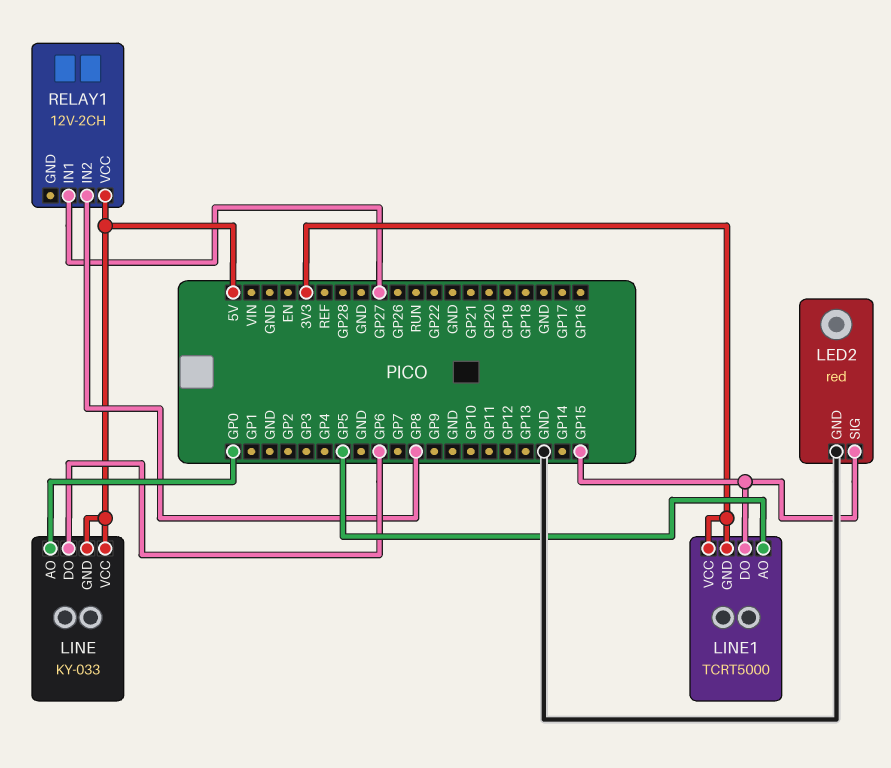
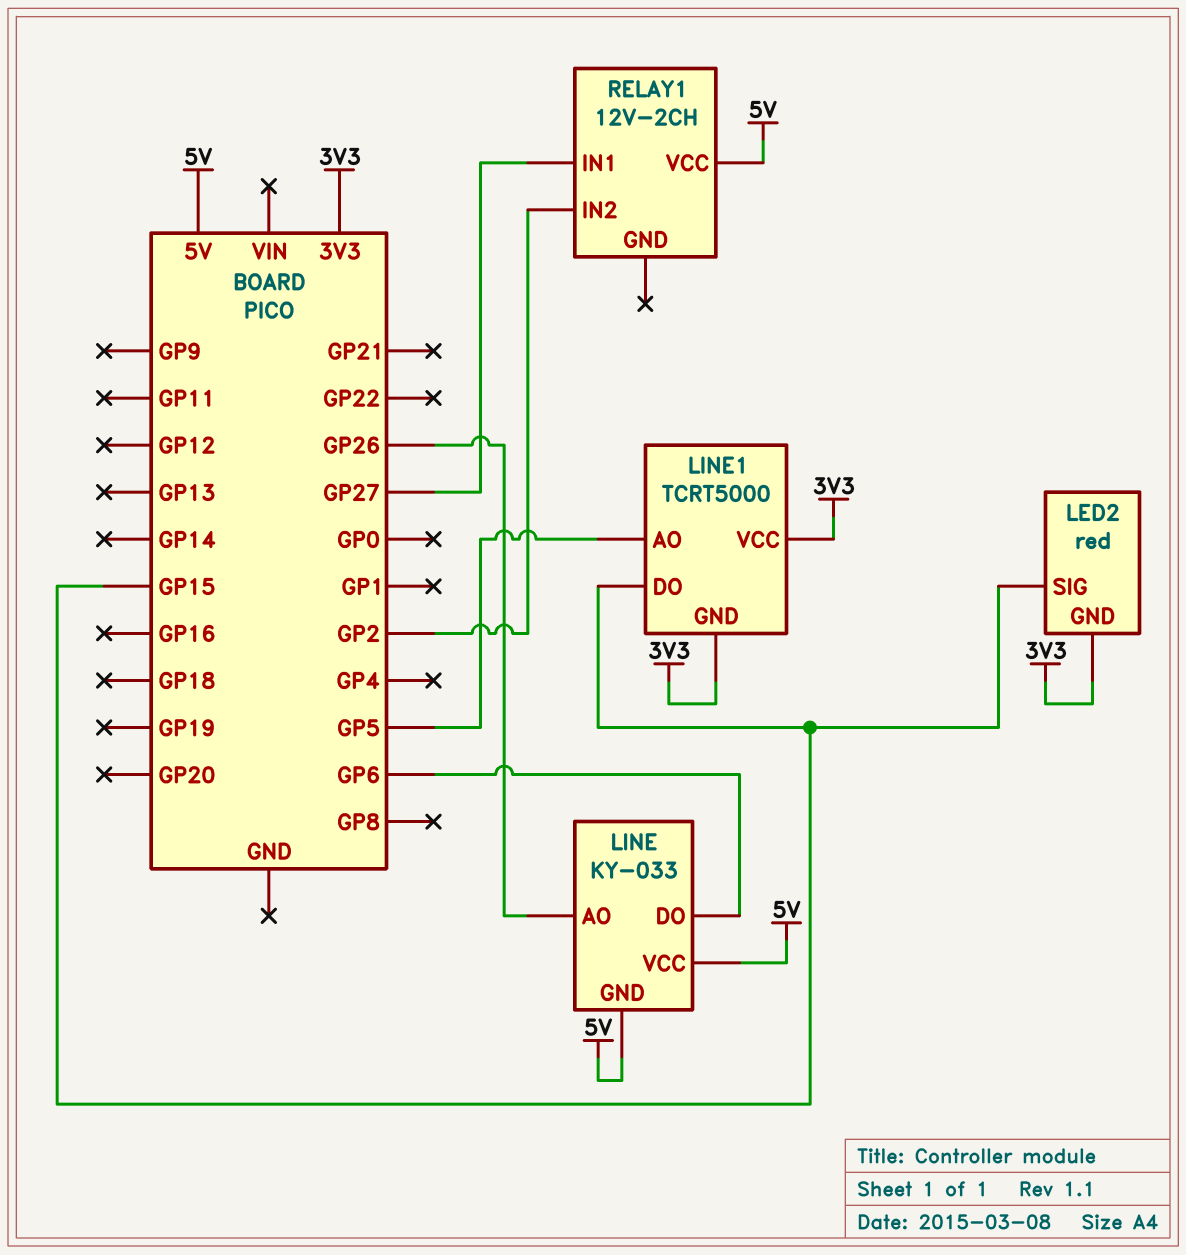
LED2 pin GND: GND -> 3V3
LINE pin AO: GP0 -> GP26
RELAY1 pin IN2: GP8 -> GP2

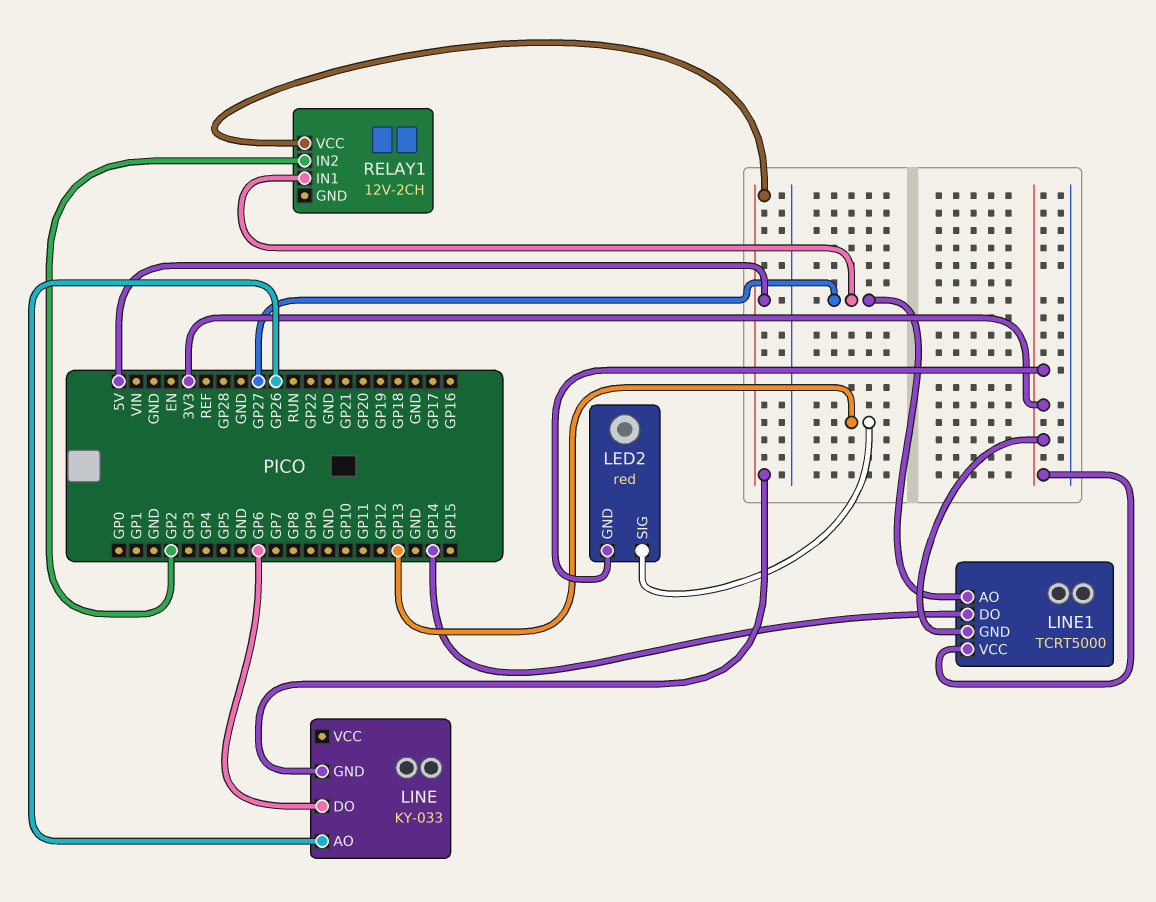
LED2 pin SIG: GP15 -> GP13
LINE pin VCC: 5V -> none
LINE1 pin AO: GP5 -> GP27
LINE1 pin DO: GP15 -> GP14

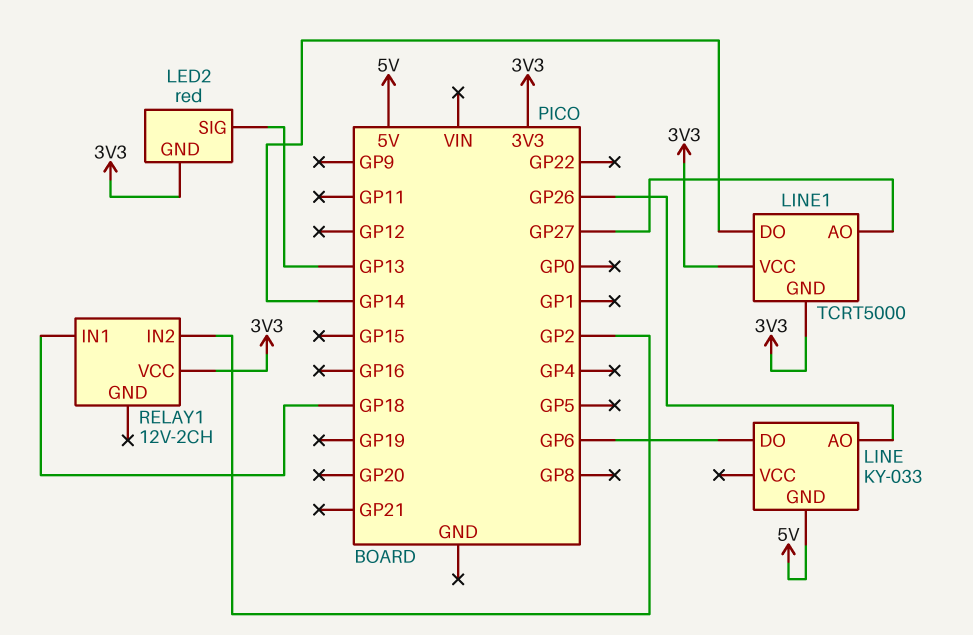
RELAY1 pin IN1: GP27 -> GP18
RELAY1 pin VCC: 5V -> 3V3

